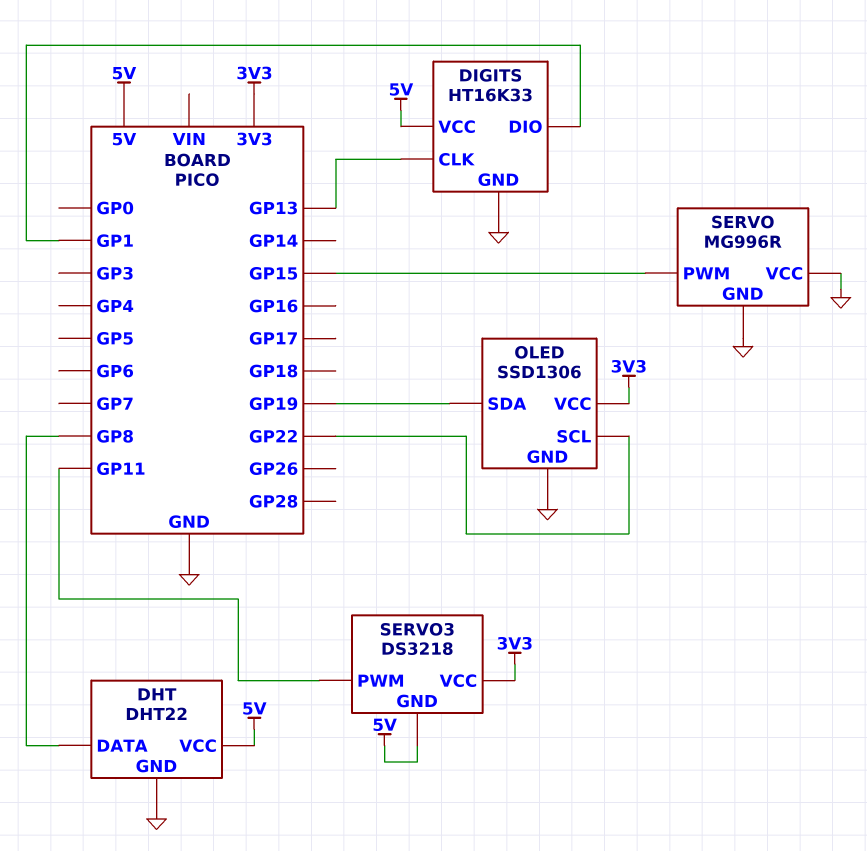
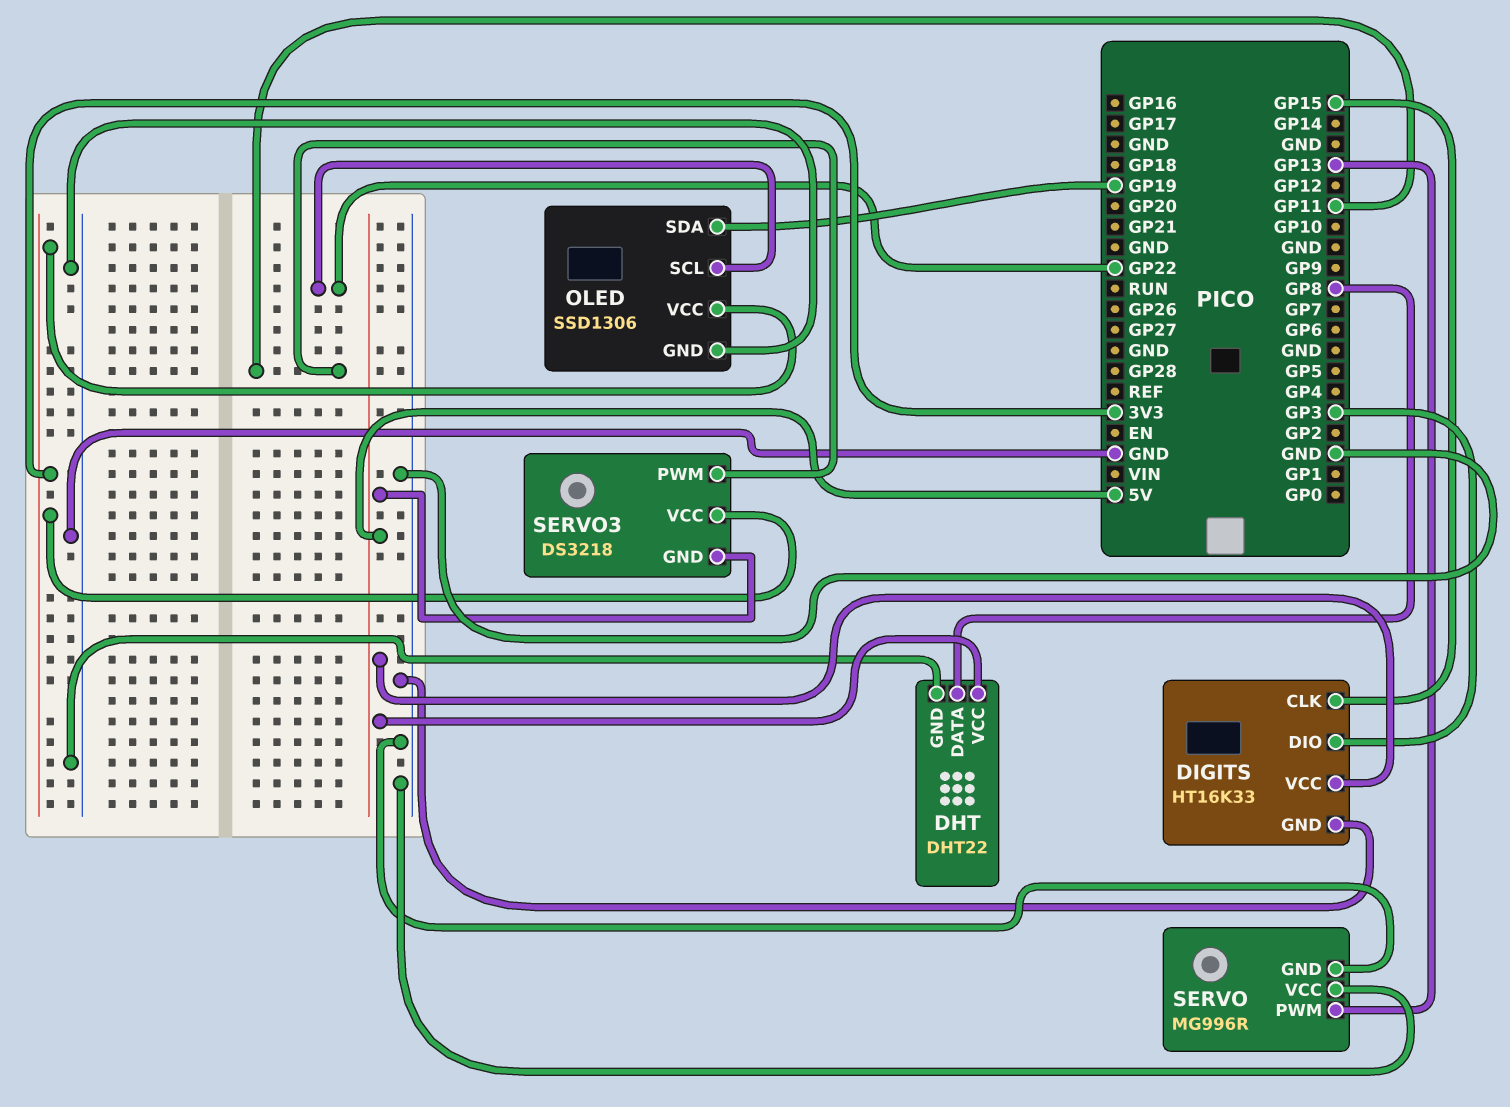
DIGITS pin CLK: GP13 -> GP15
DIGITS pin DIO: GP1 -> GP3
SERVO pin PWM: GP15 -> GP13

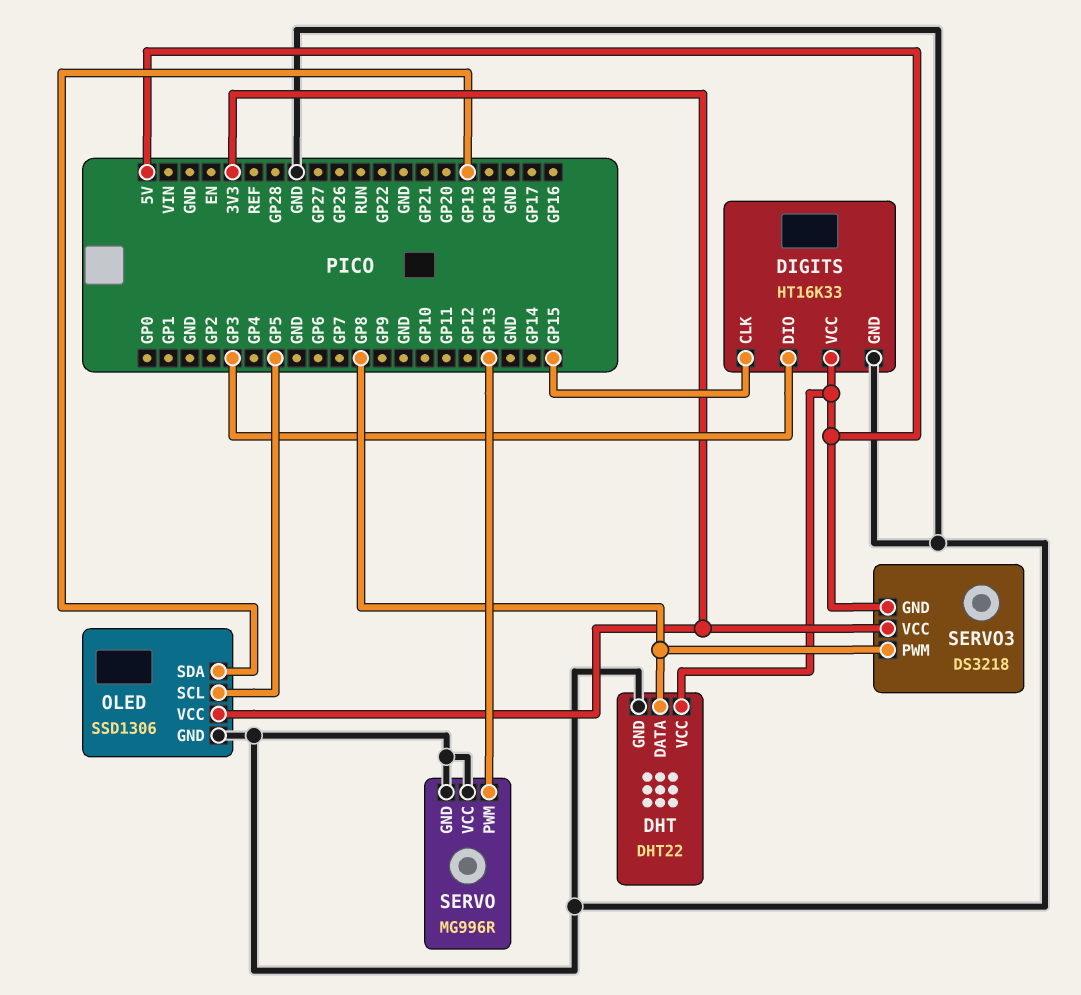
OLED pin SCL: GP22 -> GP5
SERVO3 pin PWM: GP11 -> GP8

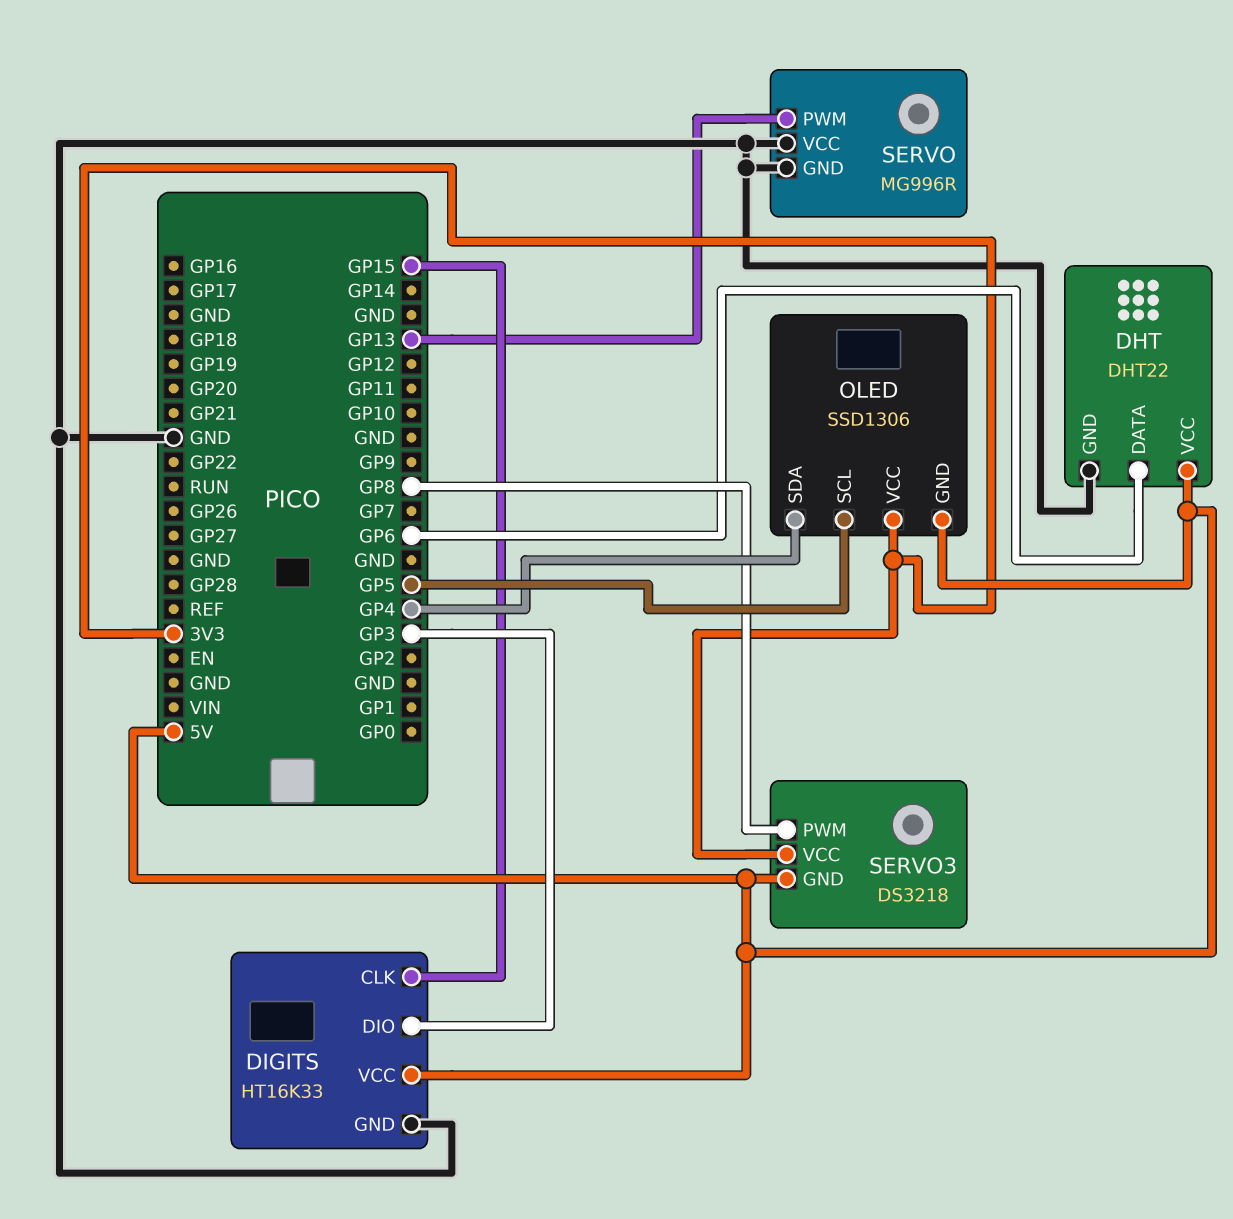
DHT pin DATA: GP8 -> GP6
OLED pin GND: GND -> 5V
OLED pin SDA: GP19 -> GP4

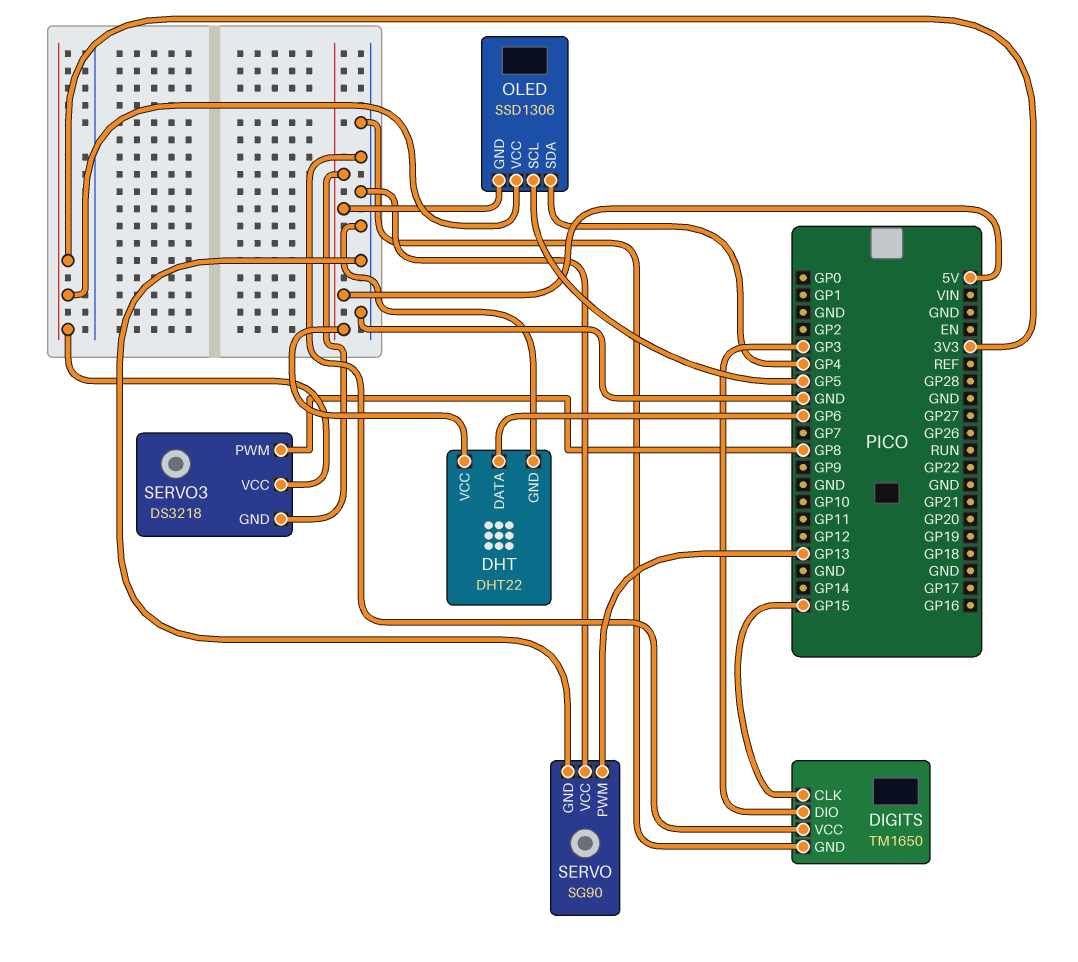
DIGITS: HT16K33 -> TM1650
DIGITS pin VCC: 5V -> GND
SERVO: MG996R -> SG90

